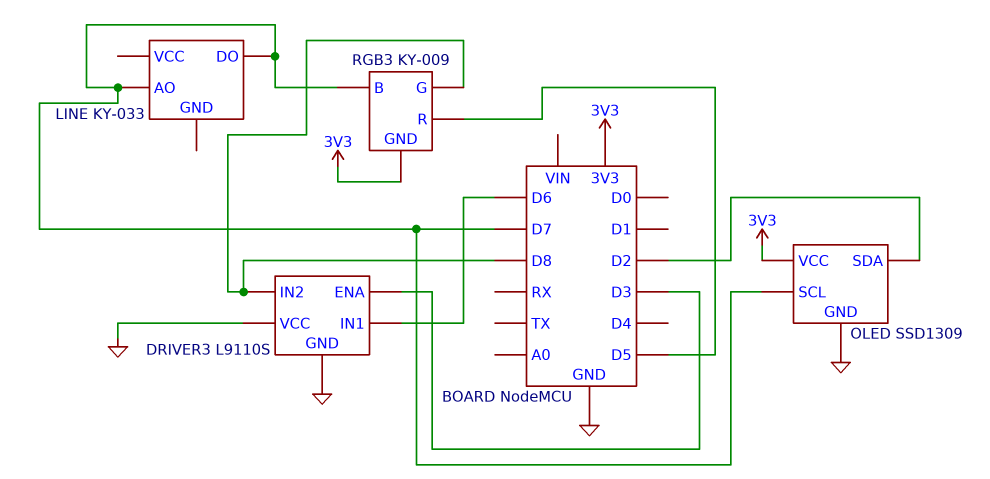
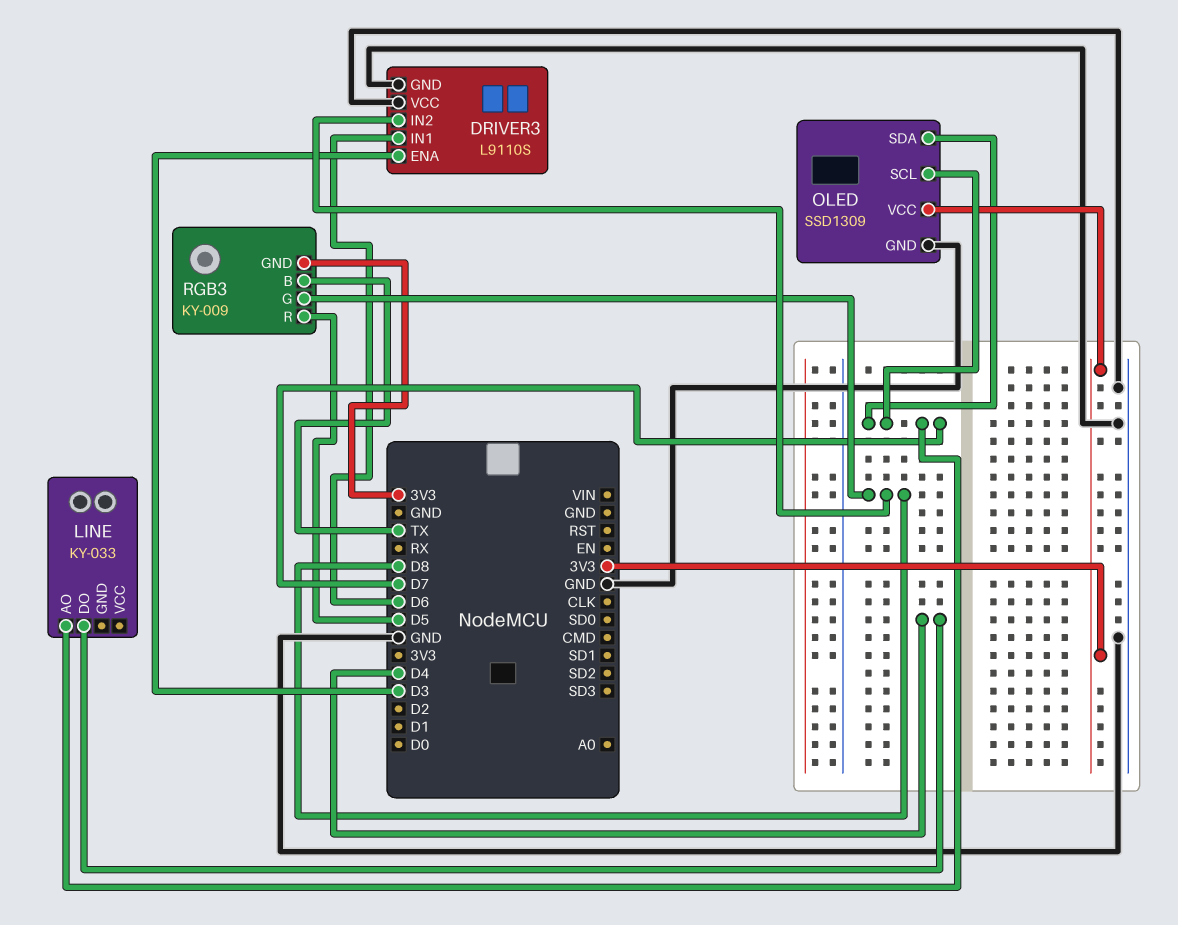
LINE pin DO: D7 -> D4
OLED pin SDA: D2 -> D7
RGB3 pin B: D7 -> TX

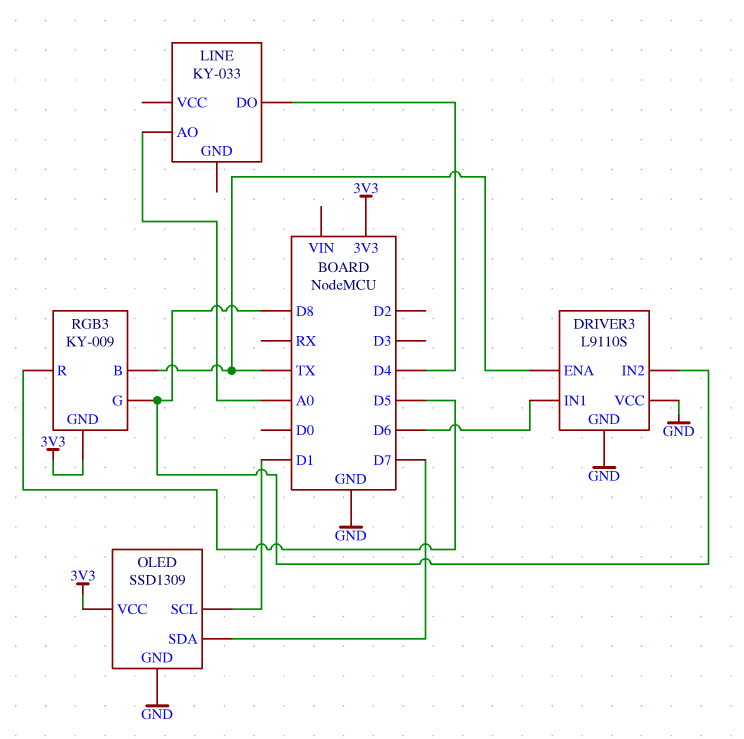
DRIVER3 pin ENA: D3 -> TX
LINE pin AO: D7 -> A0
OLED pin SCL: D7 -> D1

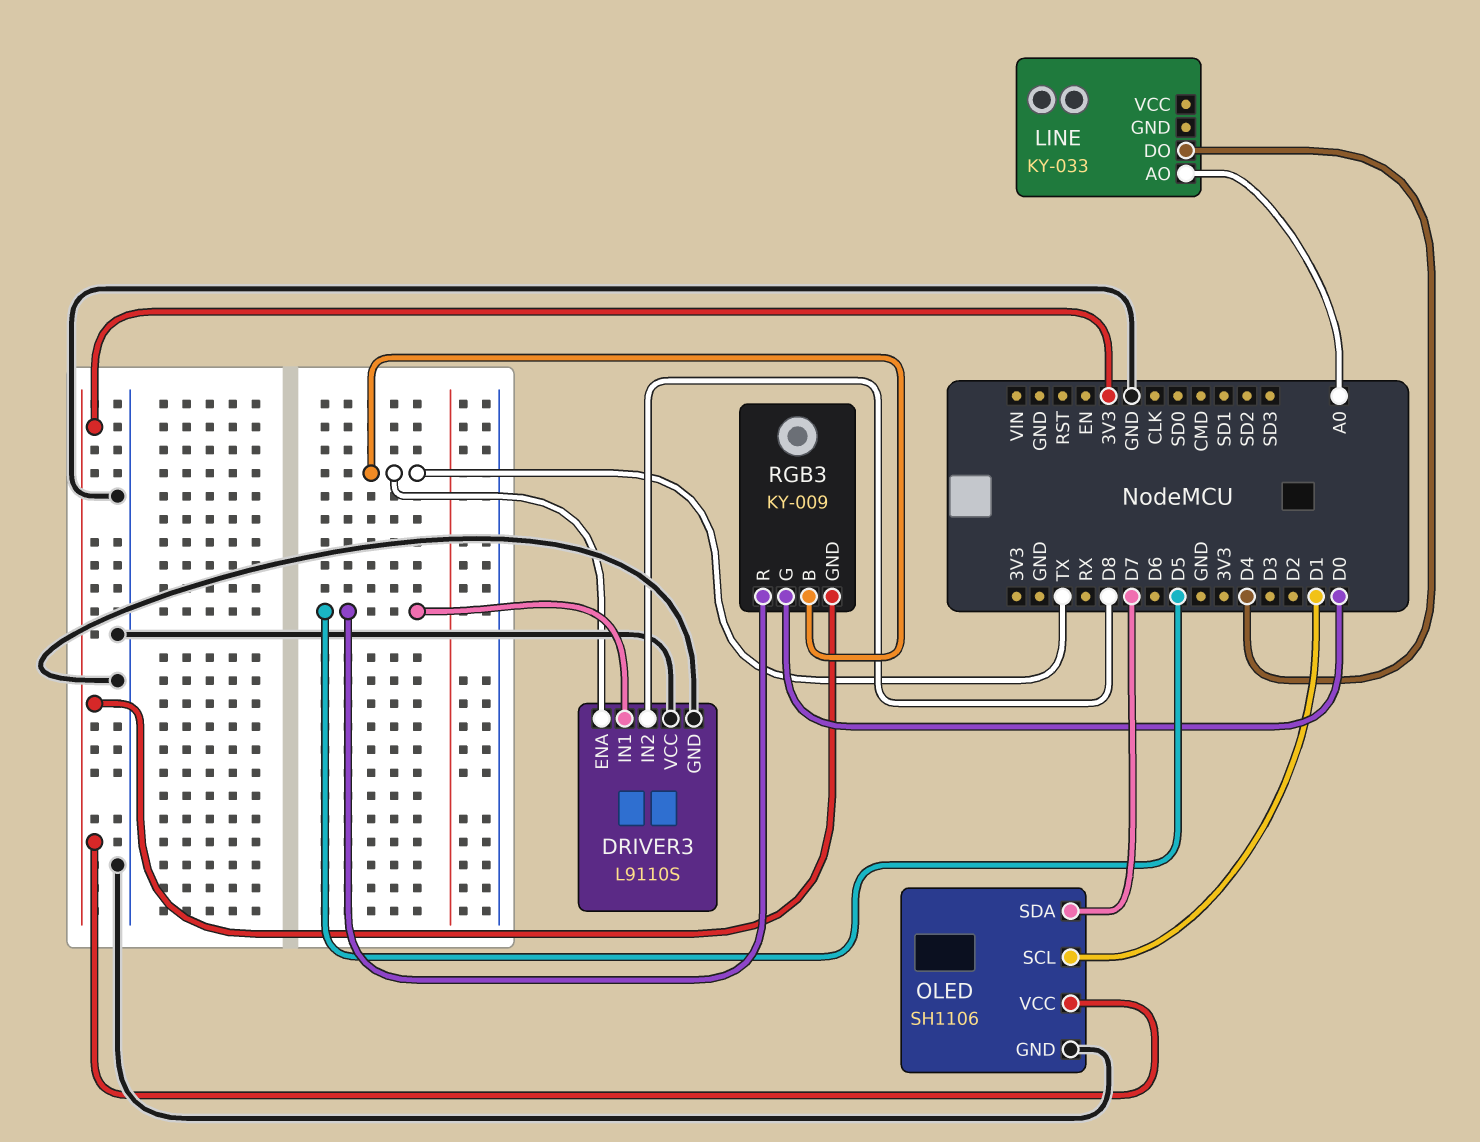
DRIVER3 pin IN1: D6 -> D5
OLED: SSD1309 -> SH1106
RGB3 pin G: D8 -> D0

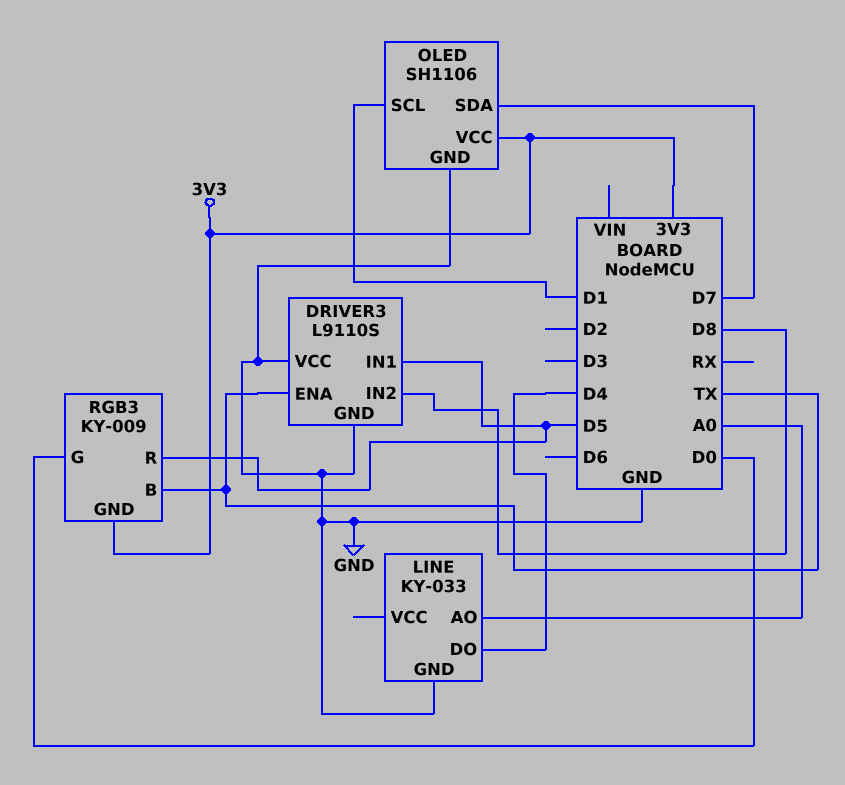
LINE pin GND: none -> GND

